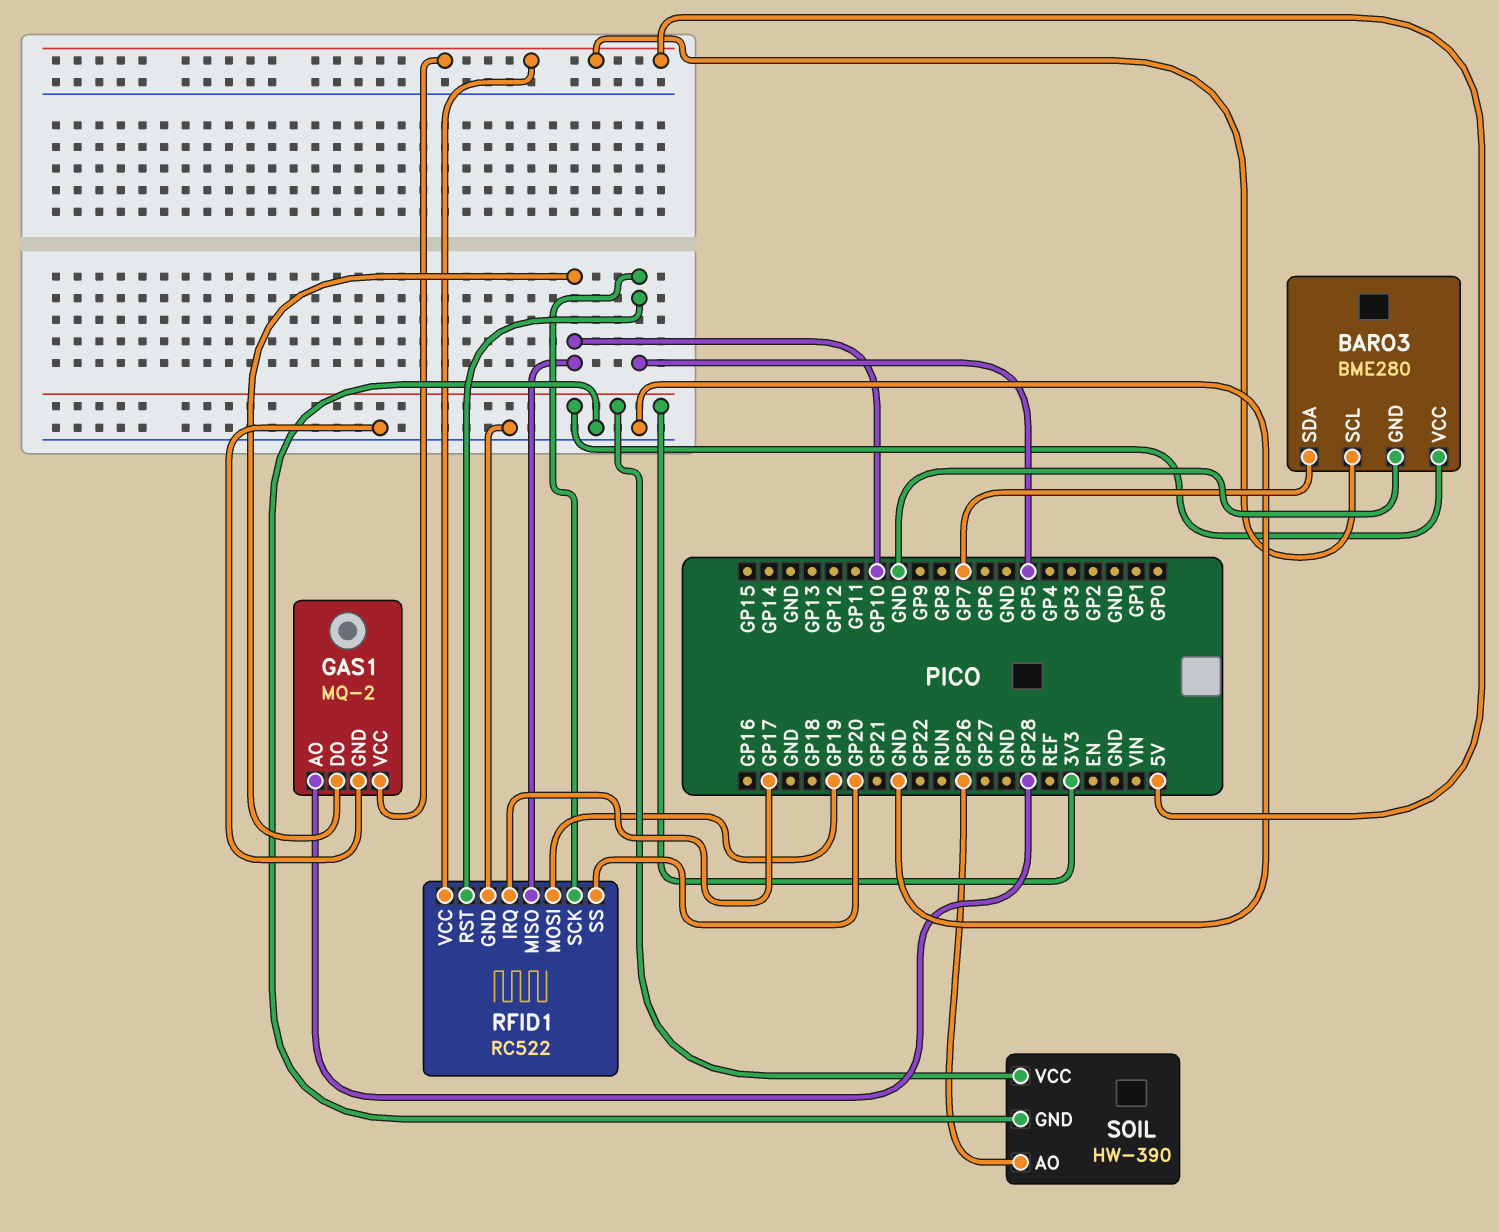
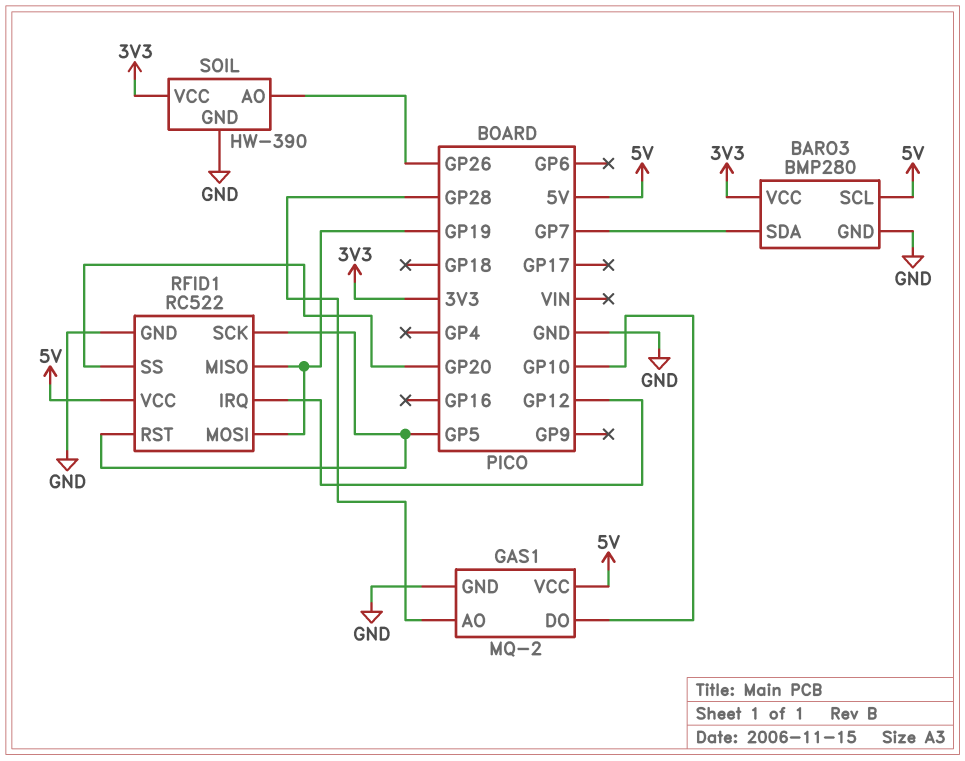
BARO3: BME280 -> BMP280
RFID1 pin IRQ: GP17 -> GP12
RFID1 pin MISO: GP10 -> GP19

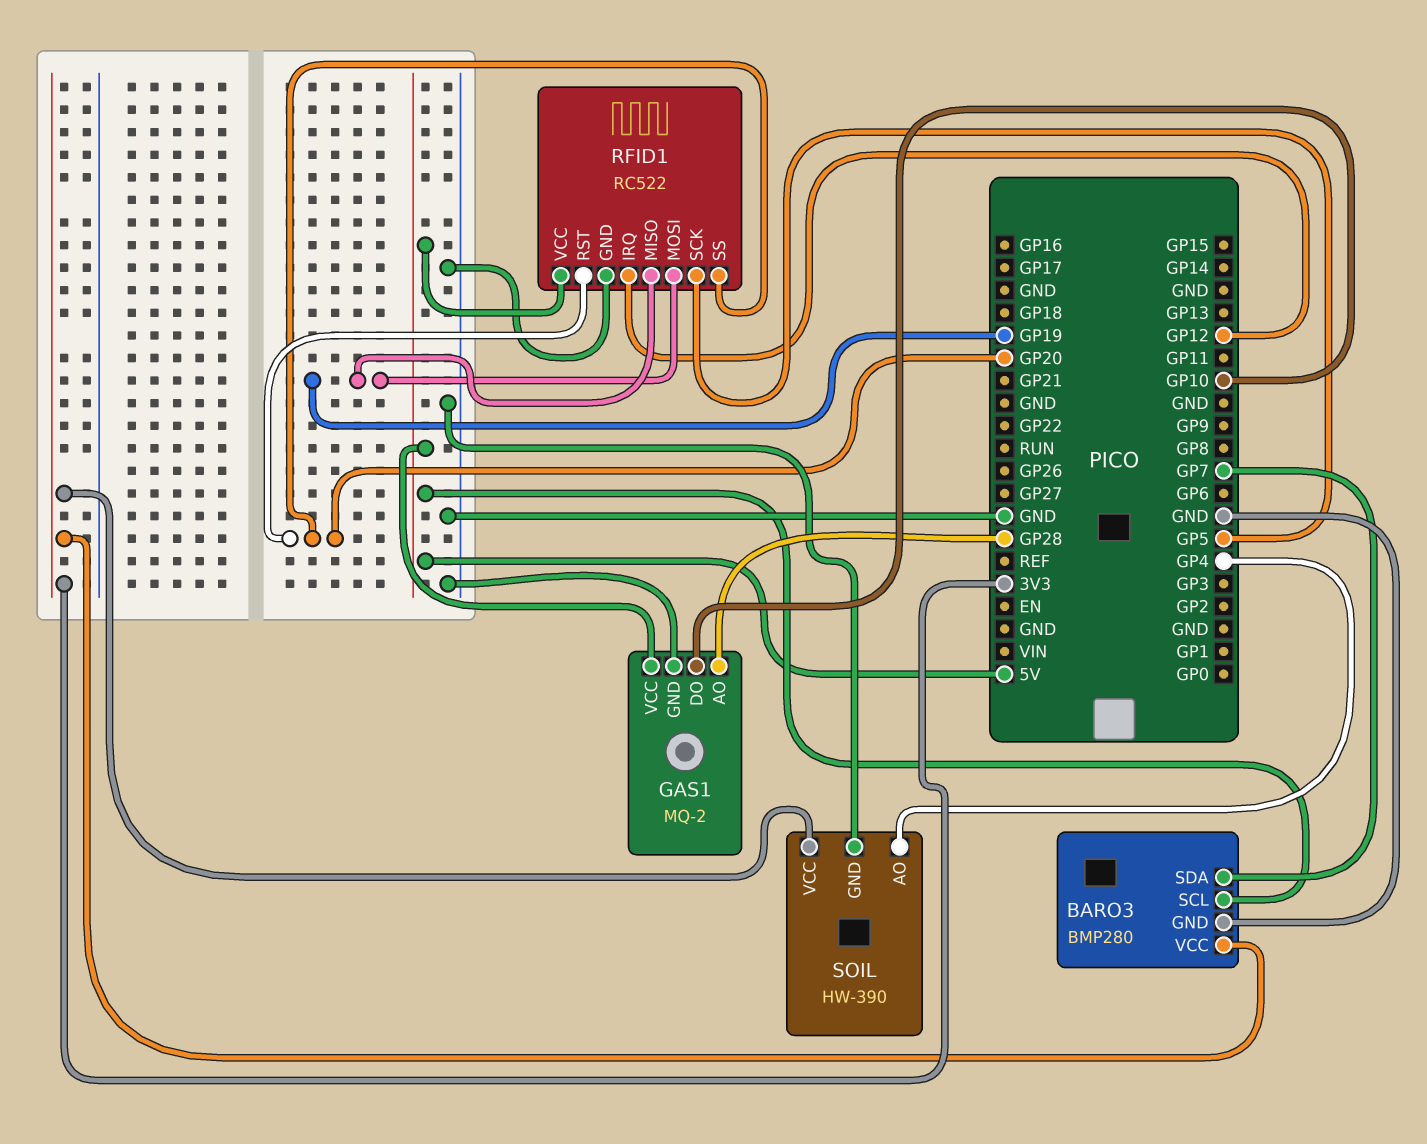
RFID1 pin RST: GP5 -> GP20
SOIL pin AO: GP26 -> GP4

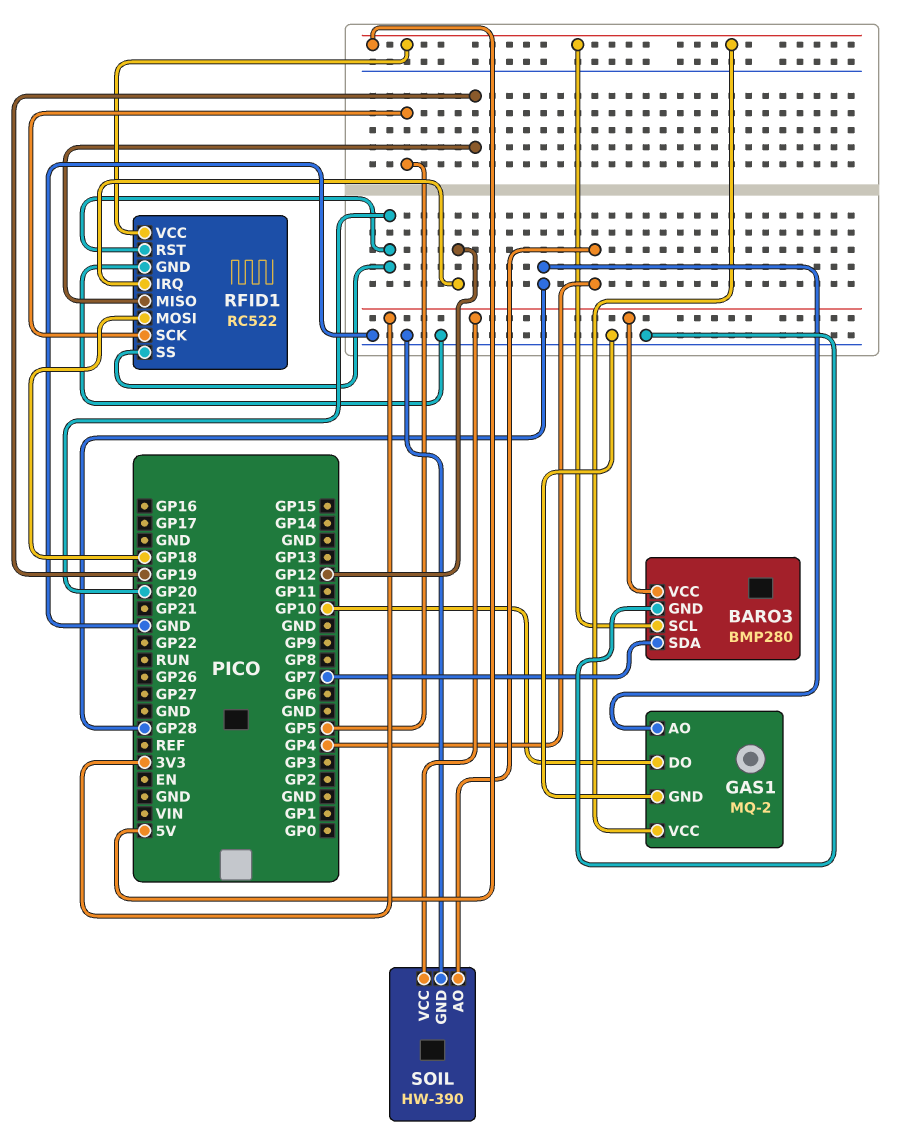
RFID1 pin MOSI: GP19 -> GP18

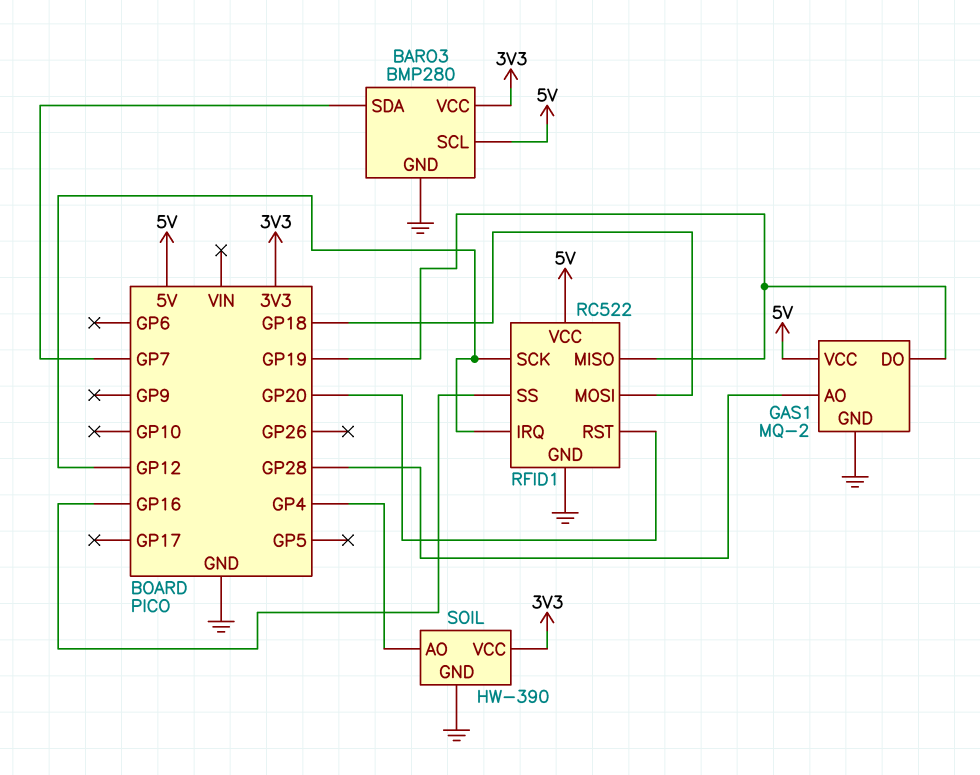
GAS1 pin DO: GP10 -> GP19
RFID1 pin SCK: GP5 -> GP12
RFID1 pin SS: GP20 -> GP16

